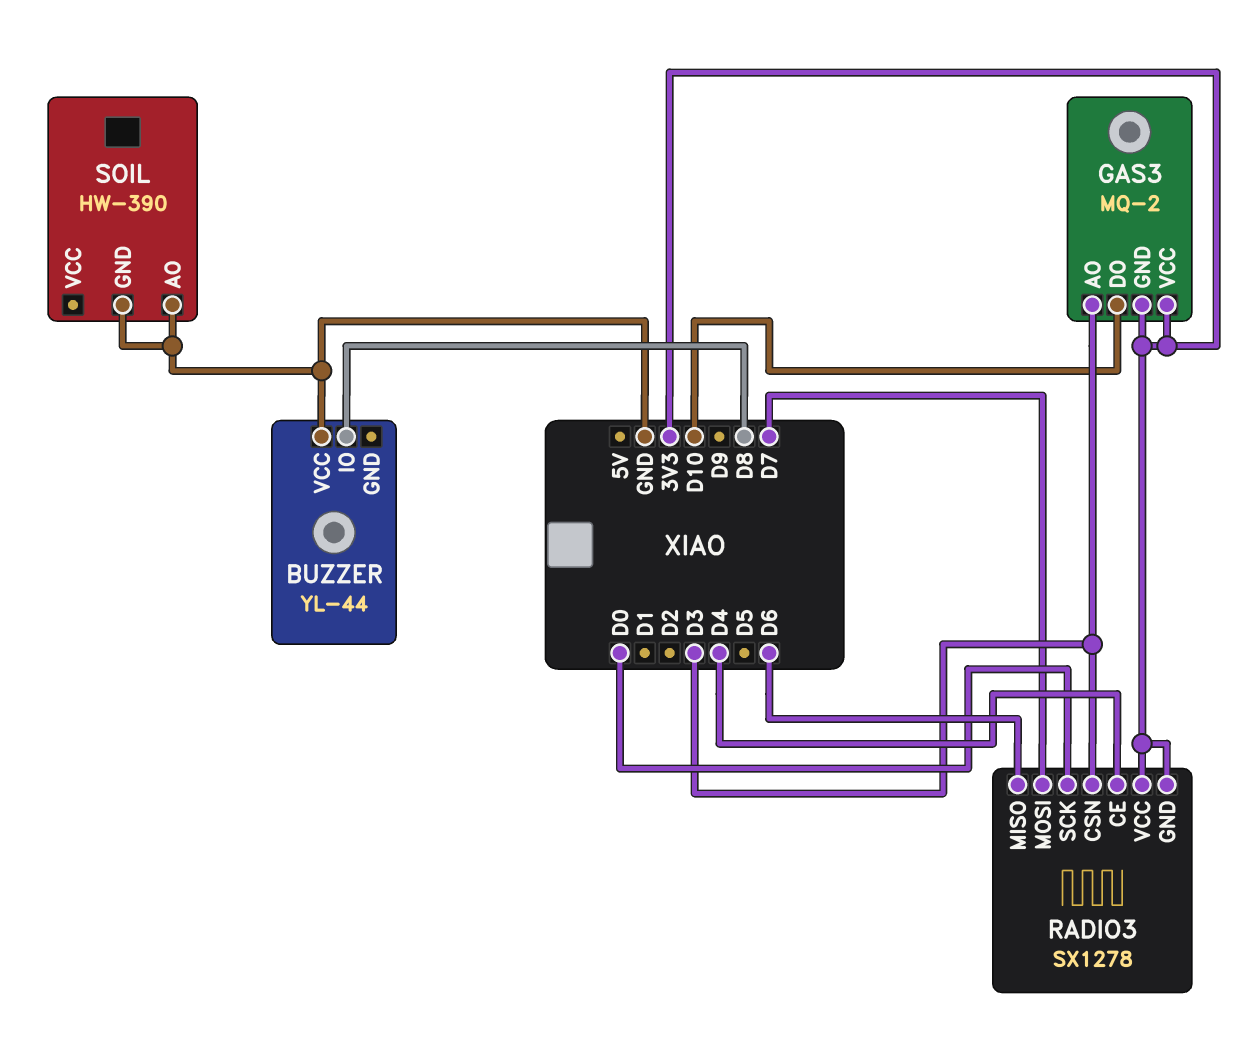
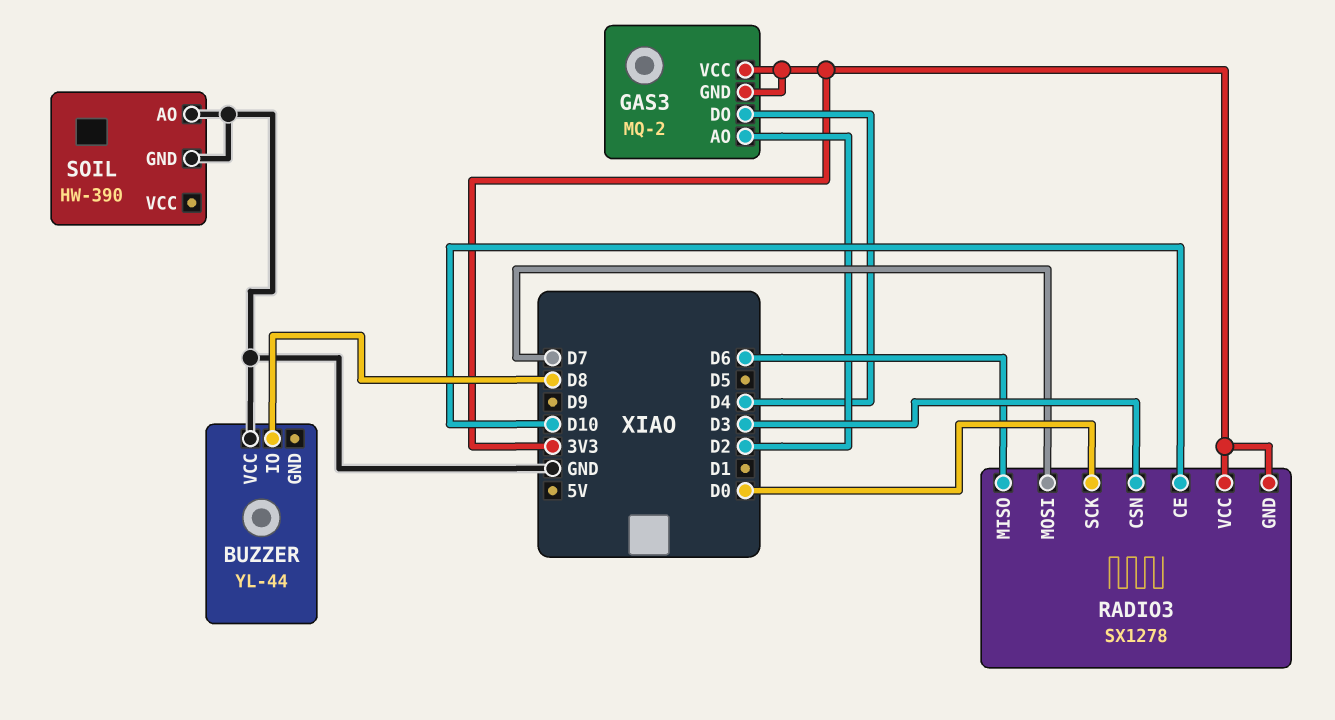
GAS3 pin AO: D3 -> D2
GAS3 pin DO: D10 -> D4
RADIO3 pin CE: D4 -> D10

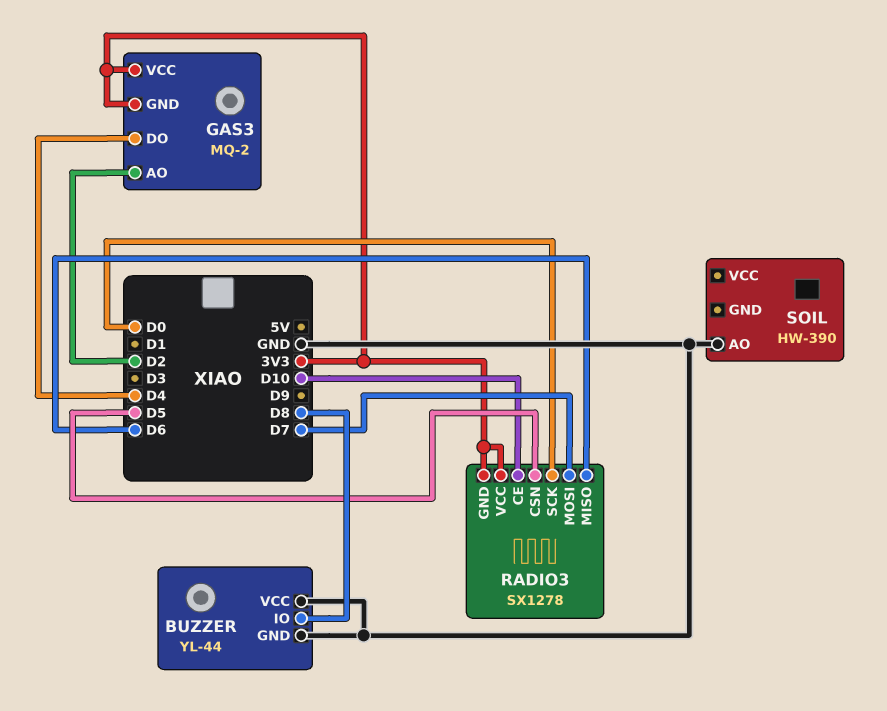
BUZZER pin GND: none -> GND
RADIO3 pin CSN: D3 -> D5
SOIL pin GND: GND -> none

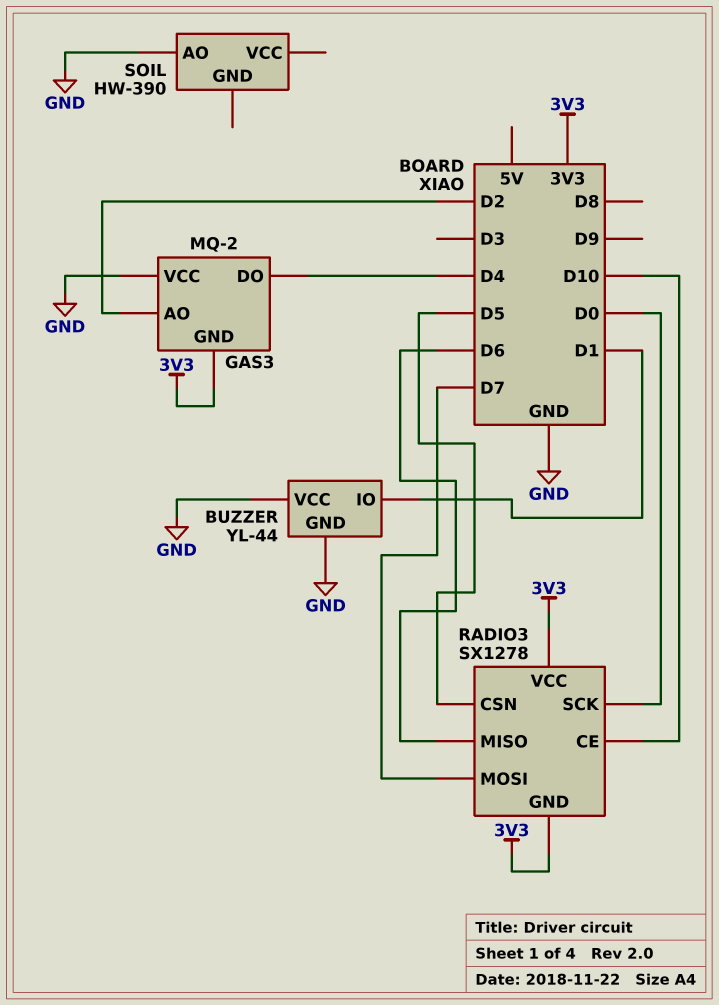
BUZZER pin IO: D8 -> D1
GAS3 pin VCC: 3V3 -> GND

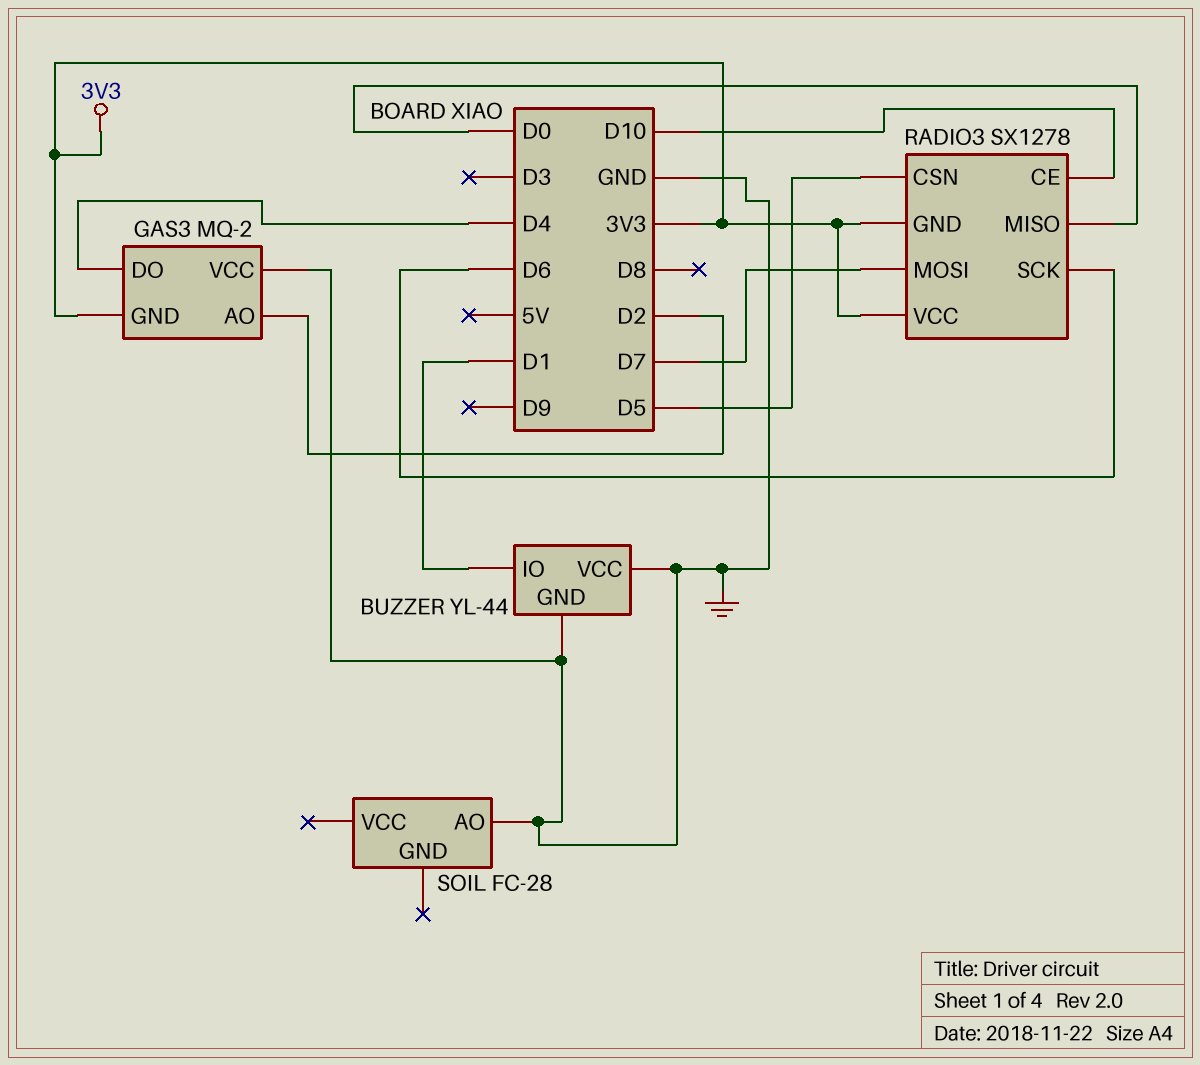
RADIO3 pin MISO: D6 -> D0
RADIO3 pin SCK: D0 -> D6
SOIL: HW-390 -> FC-28

